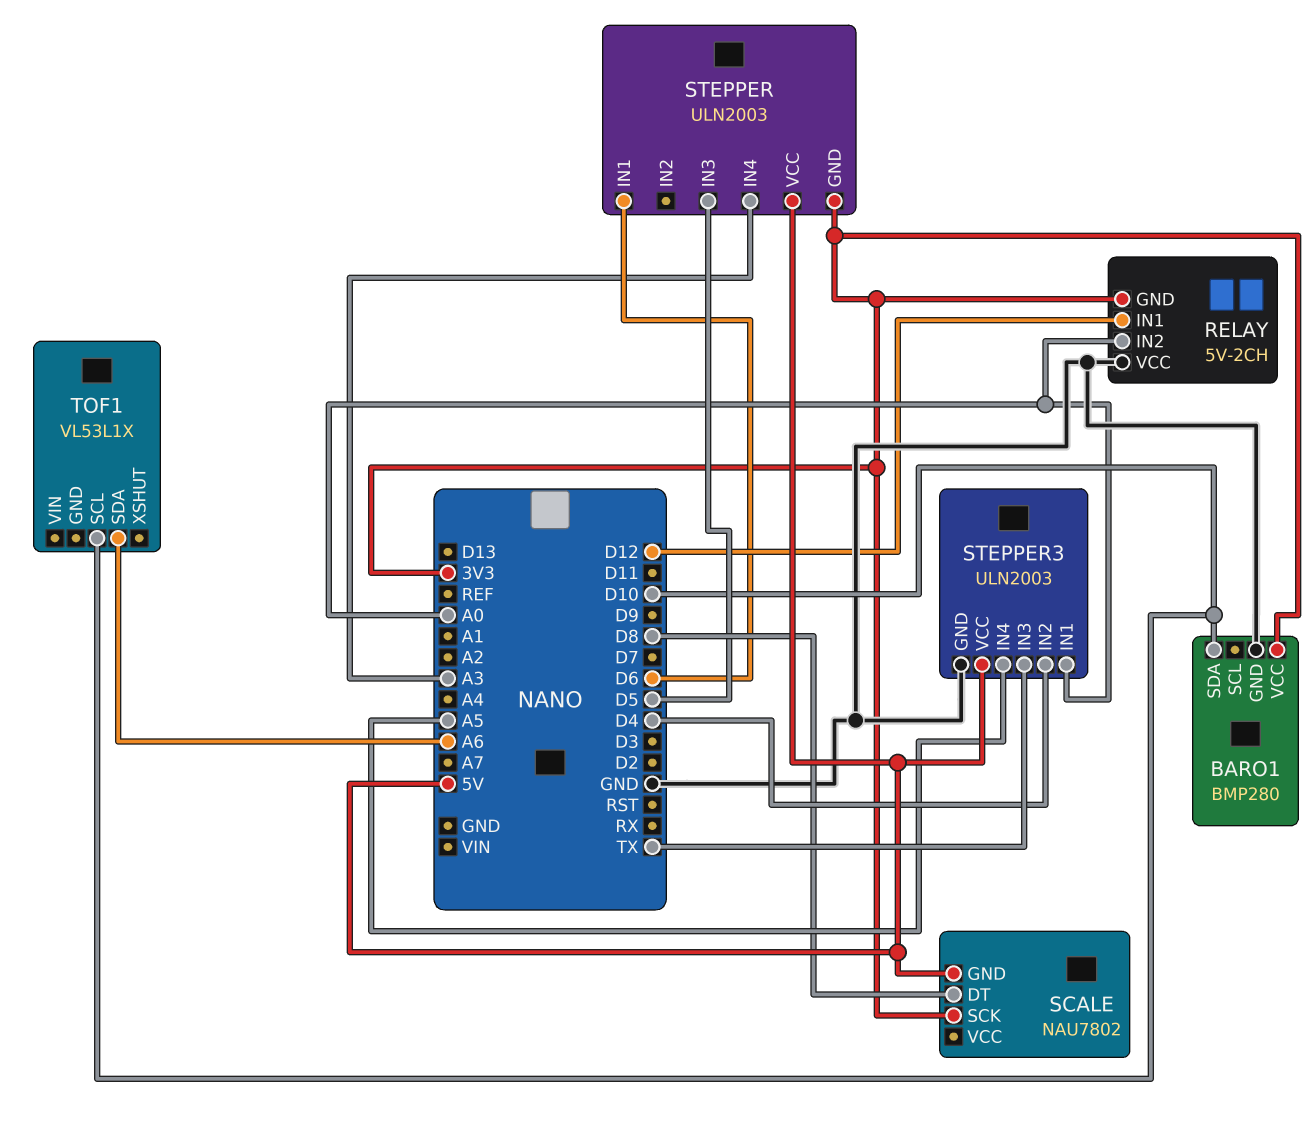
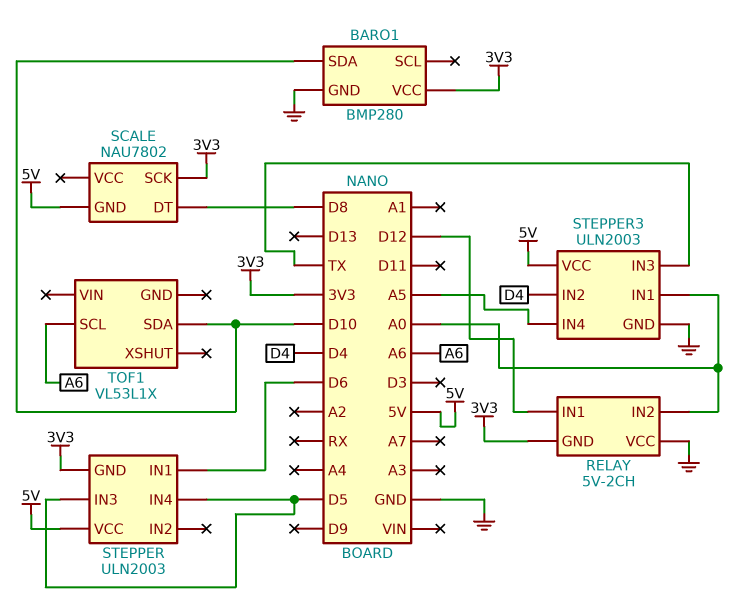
STEPPER pin IN4: A3 -> D5
TOF1 pin SCL: D10 -> A6
TOF1 pin SDA: A6 -> D10

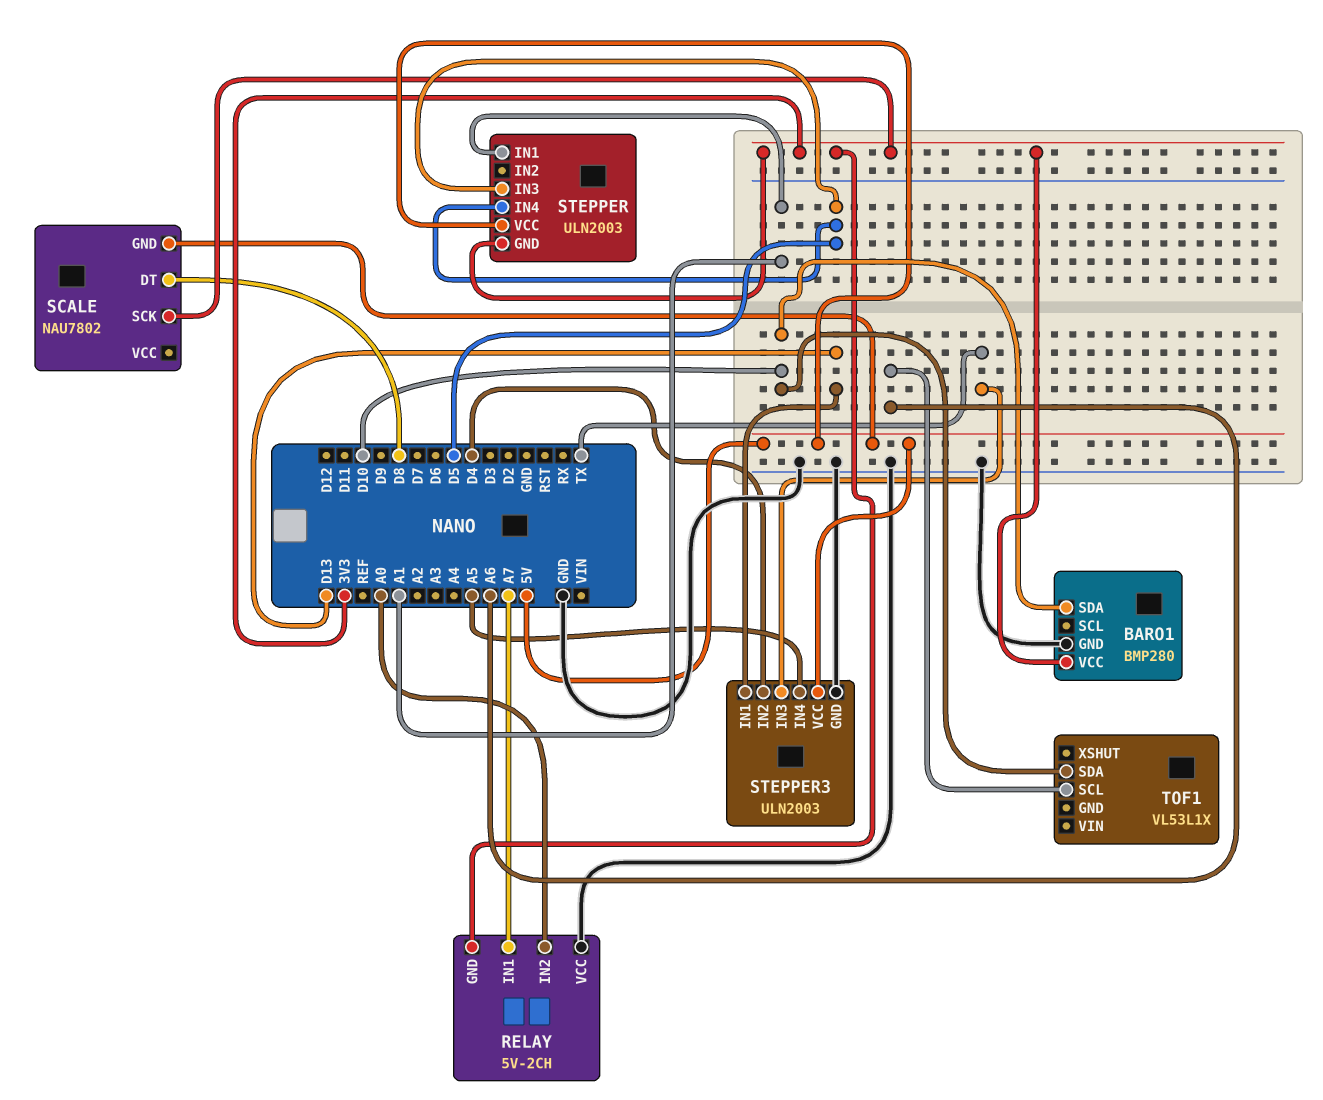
RELAY pin IN1: D12 -> A7
STEPPER pin IN1: D6 -> A1
STEPPER3 pin IN1: A0 -> D13

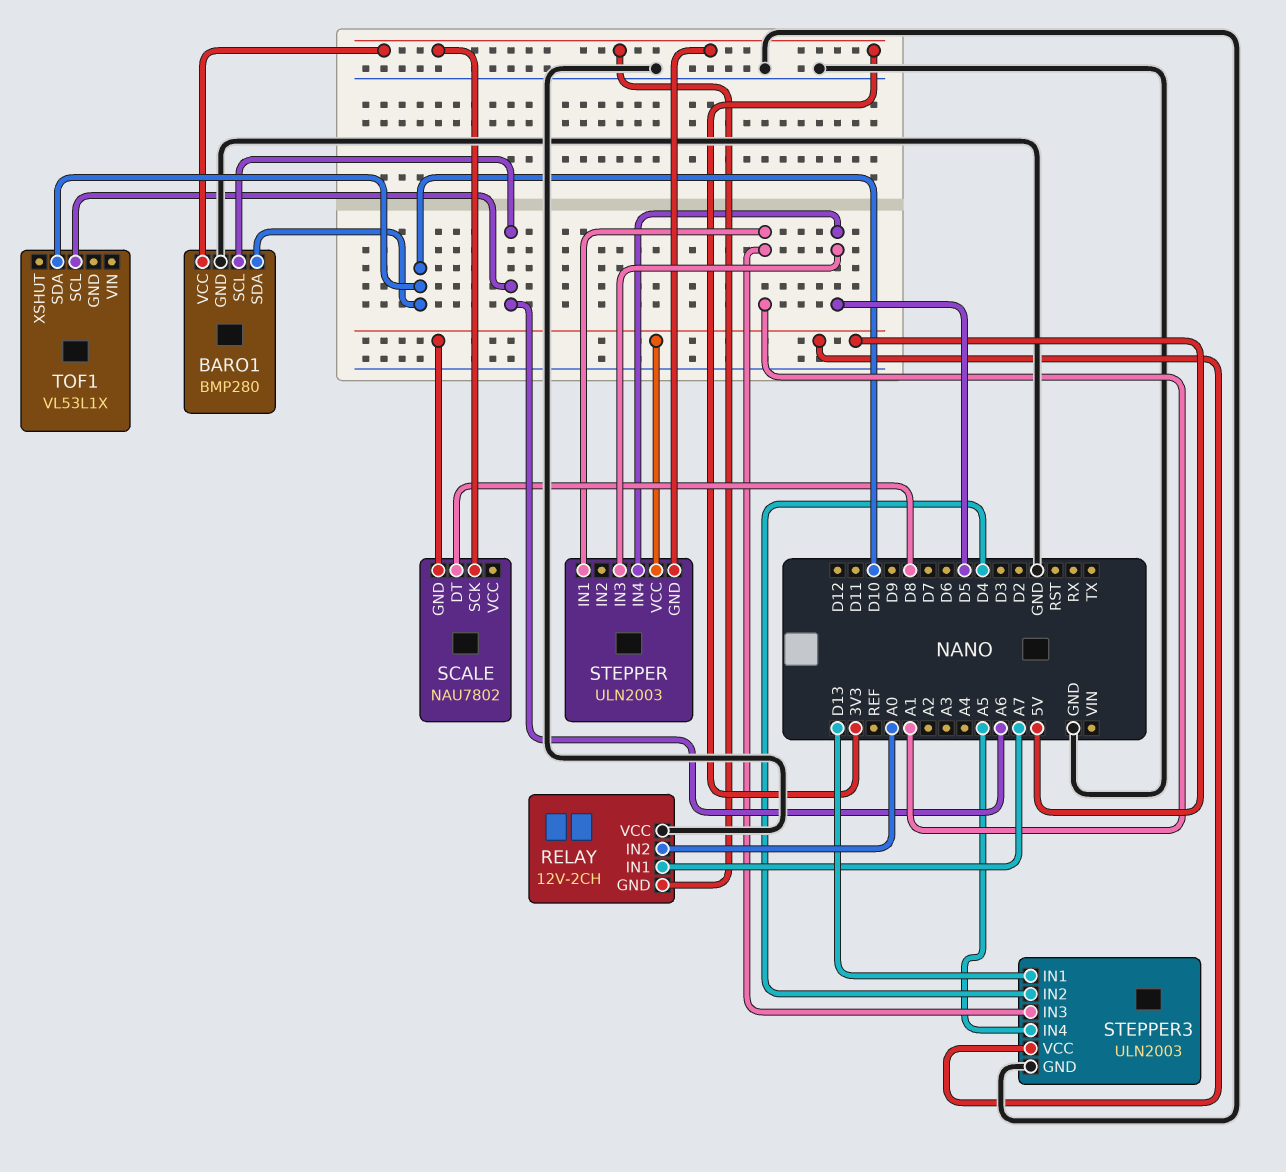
BARO1 pin SCL: none -> A6
RELAY: 5V-2CH -> 12V-2CH
STEPPER3 pin IN3: TX -> A1

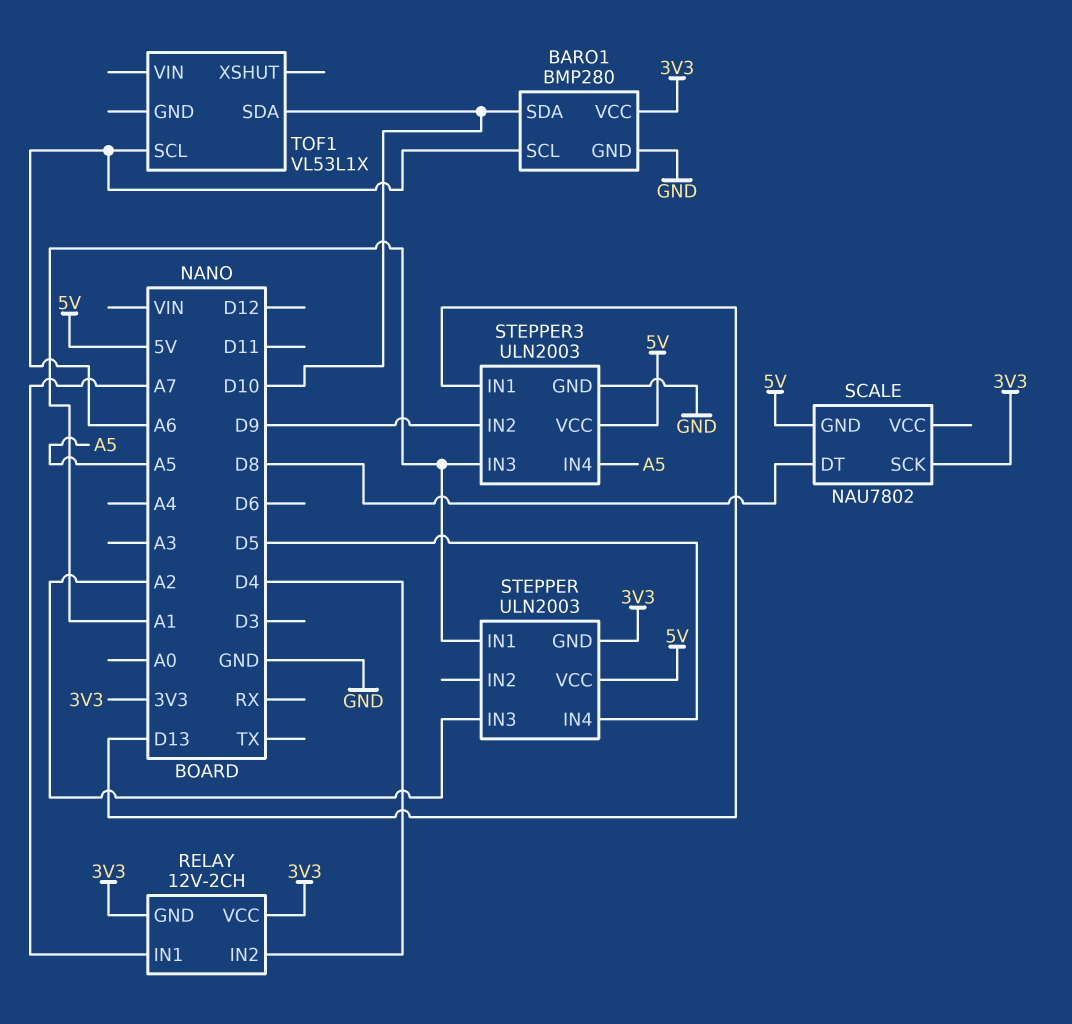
RELAY pin IN2: A0 -> D4
RELAY pin VCC: GND -> 3V3
STEPPER pin IN3: D5 -> A2
STEPPER3 pin IN2: D4 -> D9

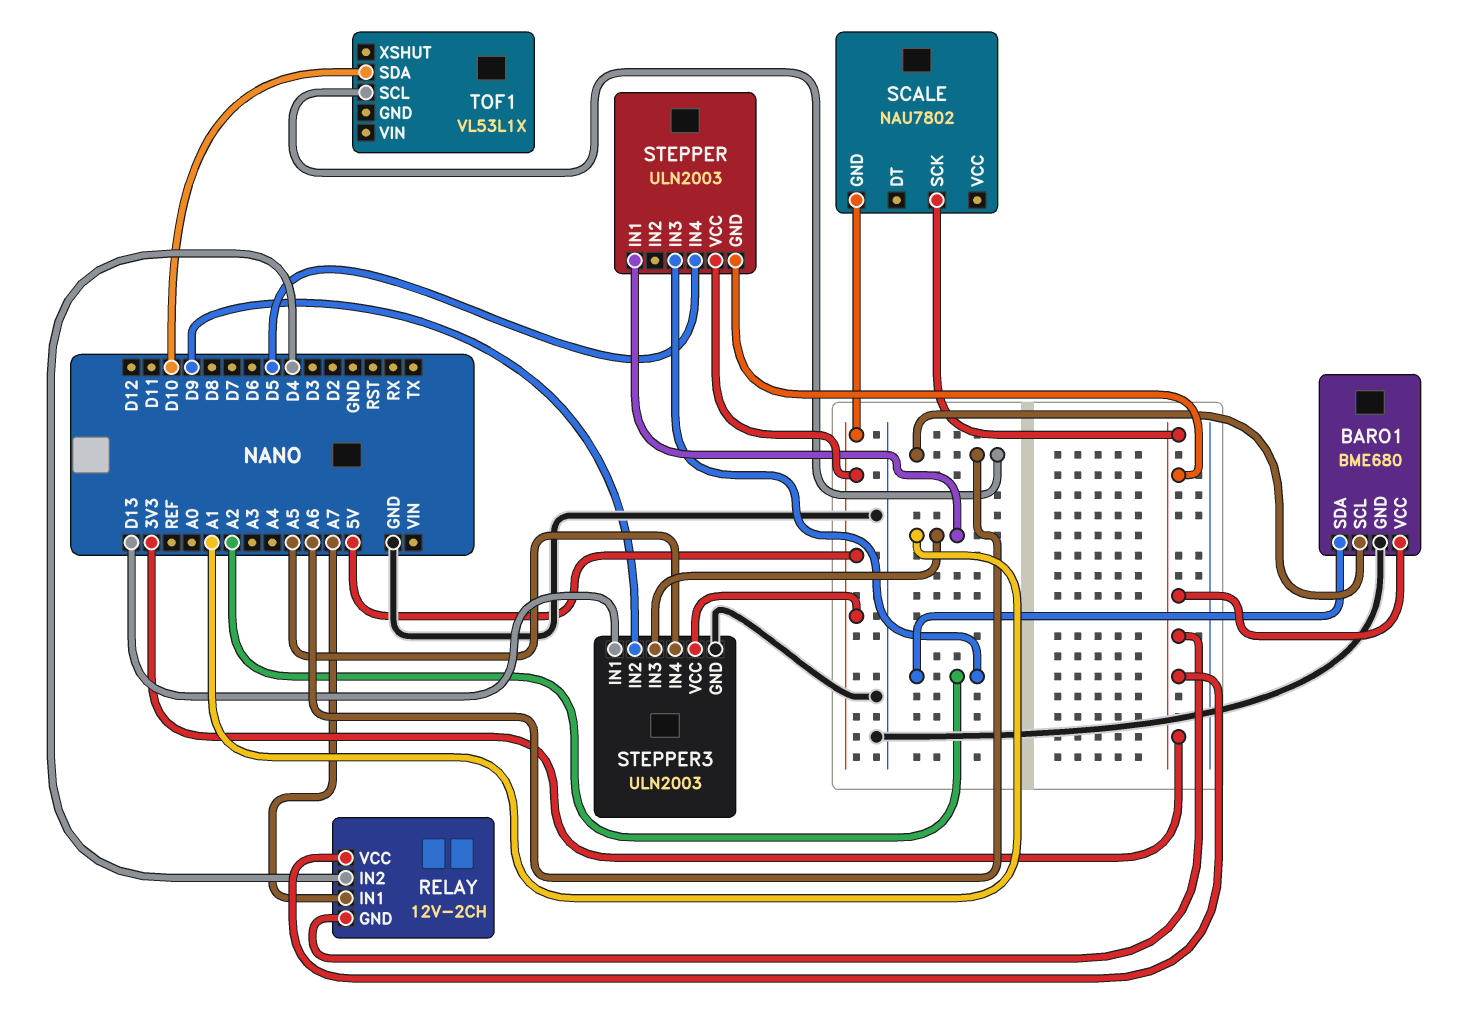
BARO1: BMP280 -> BME680
BARO1 pin SDA: D10 -> A2
SCALE pin DT: D8 -> none

